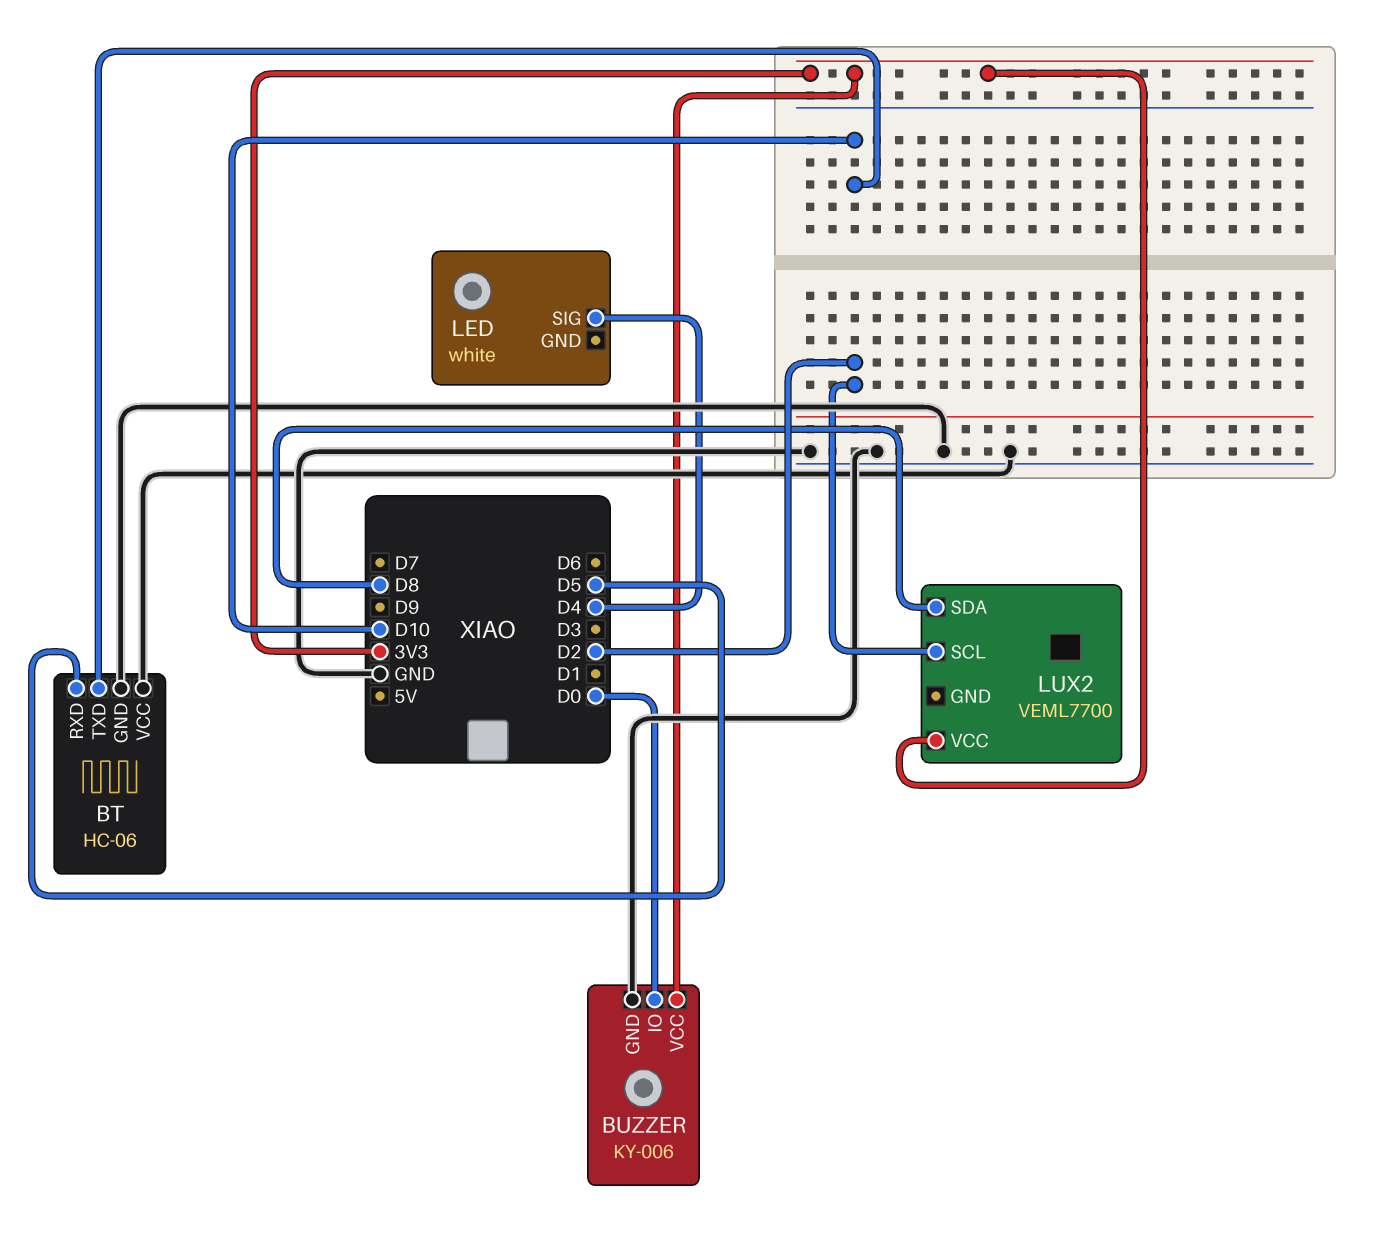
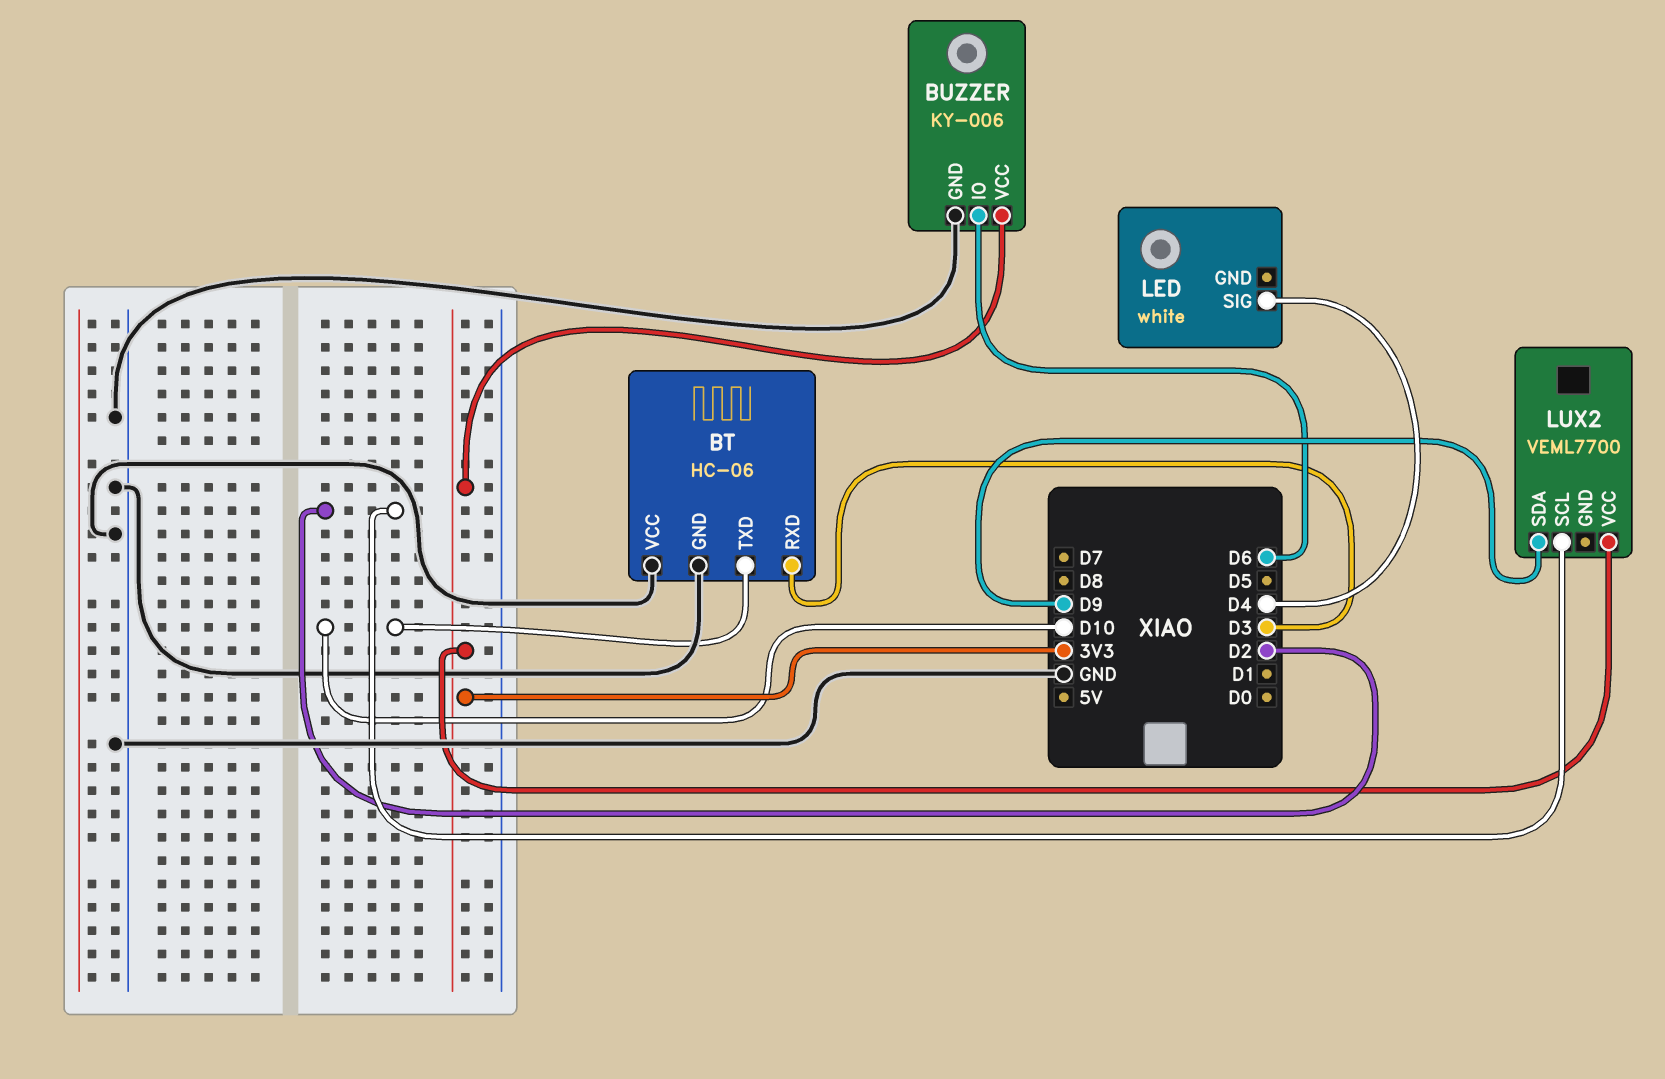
BT pin RXD: D5 -> D3
BUZZER pin IO: D0 -> D6
LUX2 pin SDA: D8 -> D9

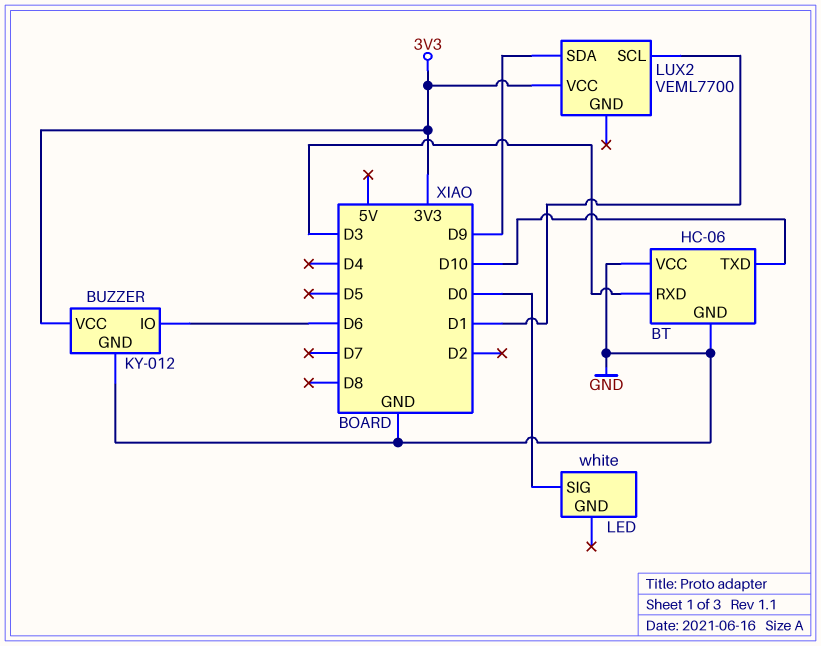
BUZZER: KY-006 -> KY-012
LED pin SIG: D4 -> D0
LUX2 pin SCL: D2 -> D1

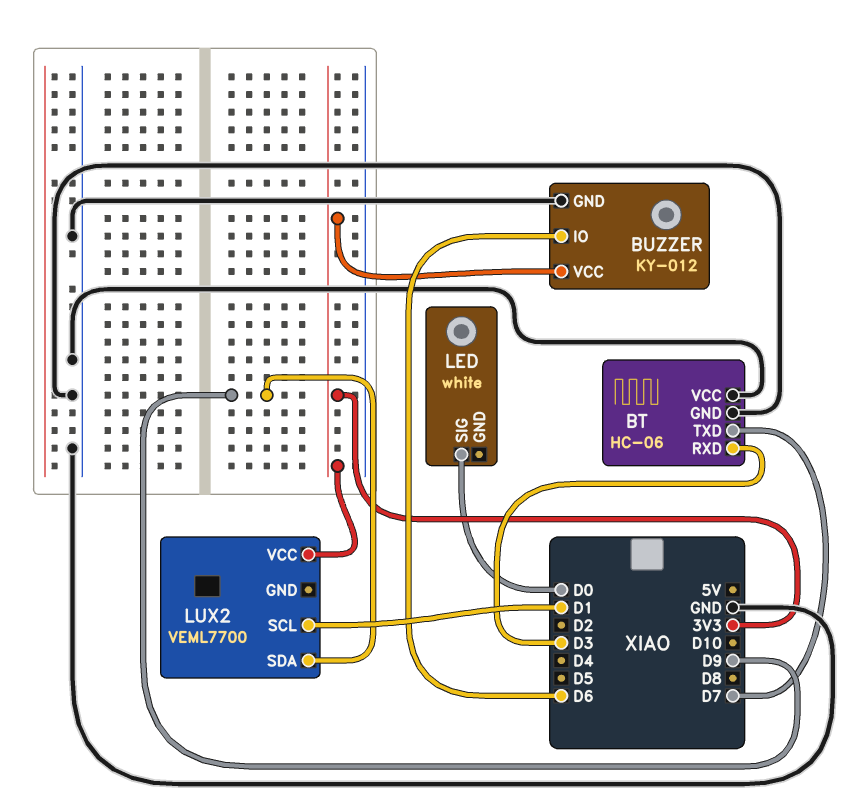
BT pin TXD: D10 -> D7

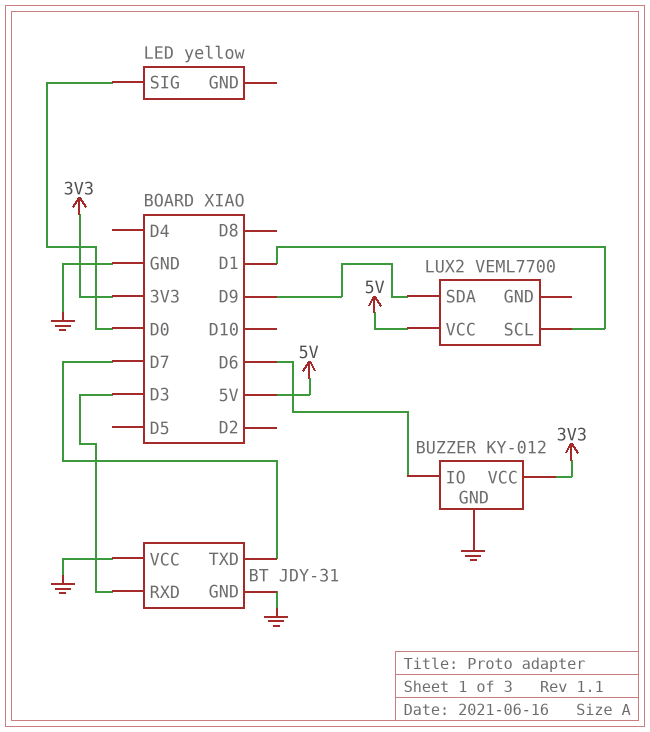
BT: HC-06 -> JDY-31
LED: white -> yellow
LUX2 pin VCC: 3V3 -> 5V

